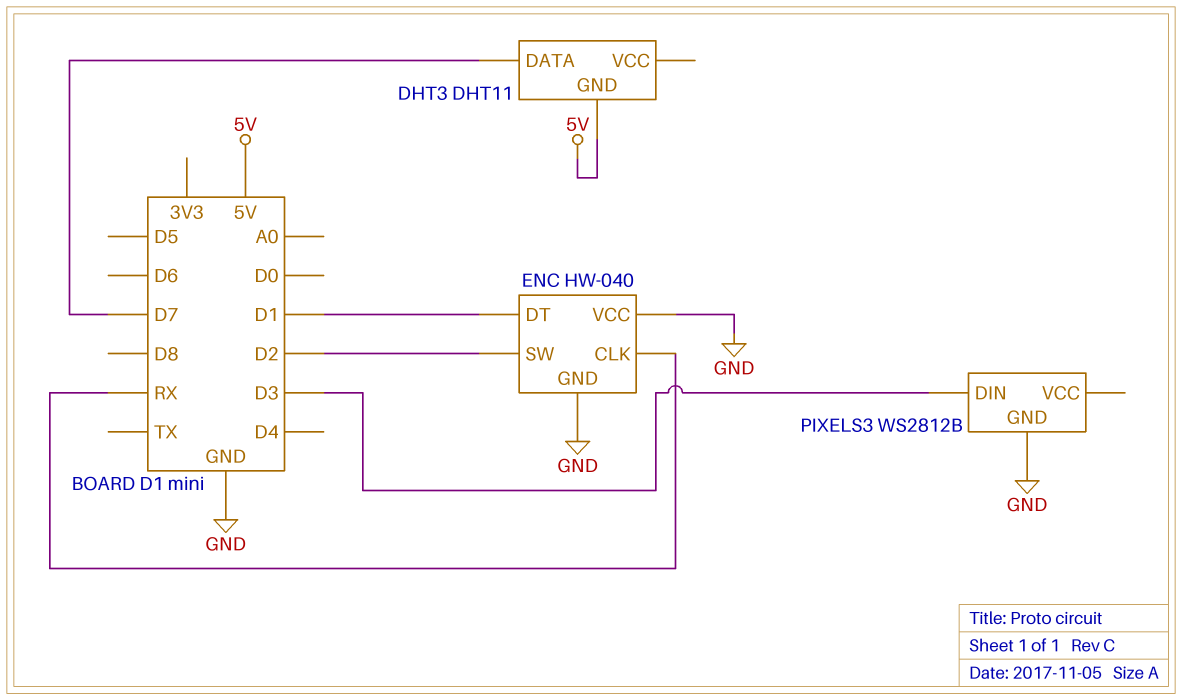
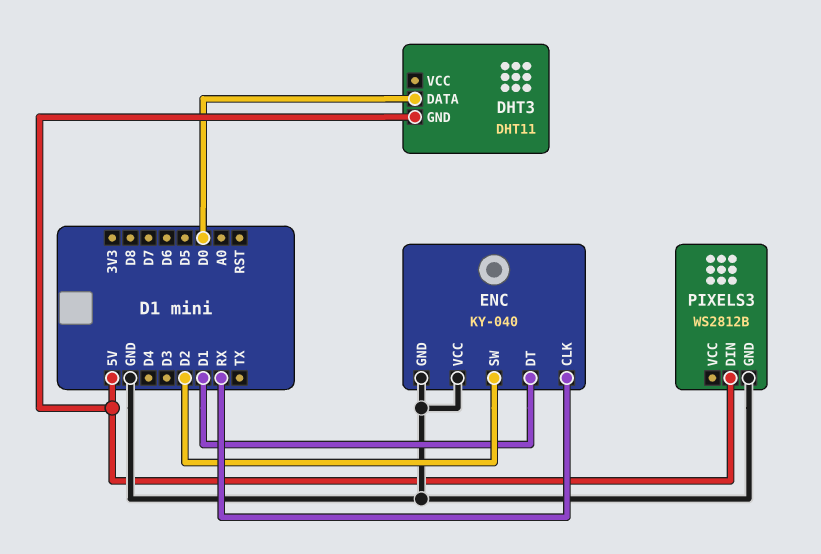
DHT3 pin DATA: D7 -> D0
ENC: HW-040 -> KY-040
PIXELS3 pin DIN: D3 -> 5V

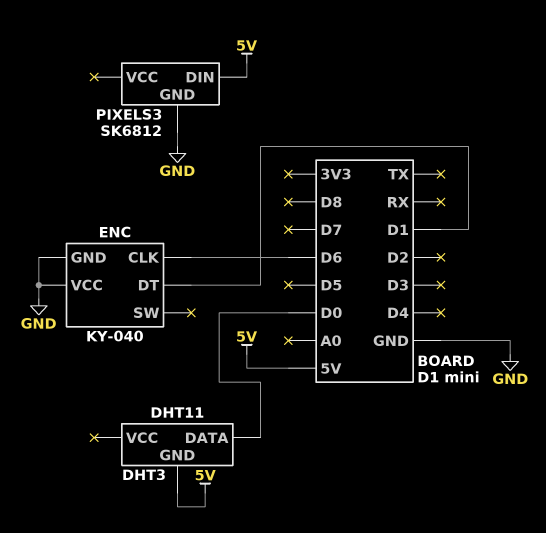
ENC pin CLK: RX -> D6
ENC pin SW: D2 -> none
PIXELS3: WS2812B -> SK6812

